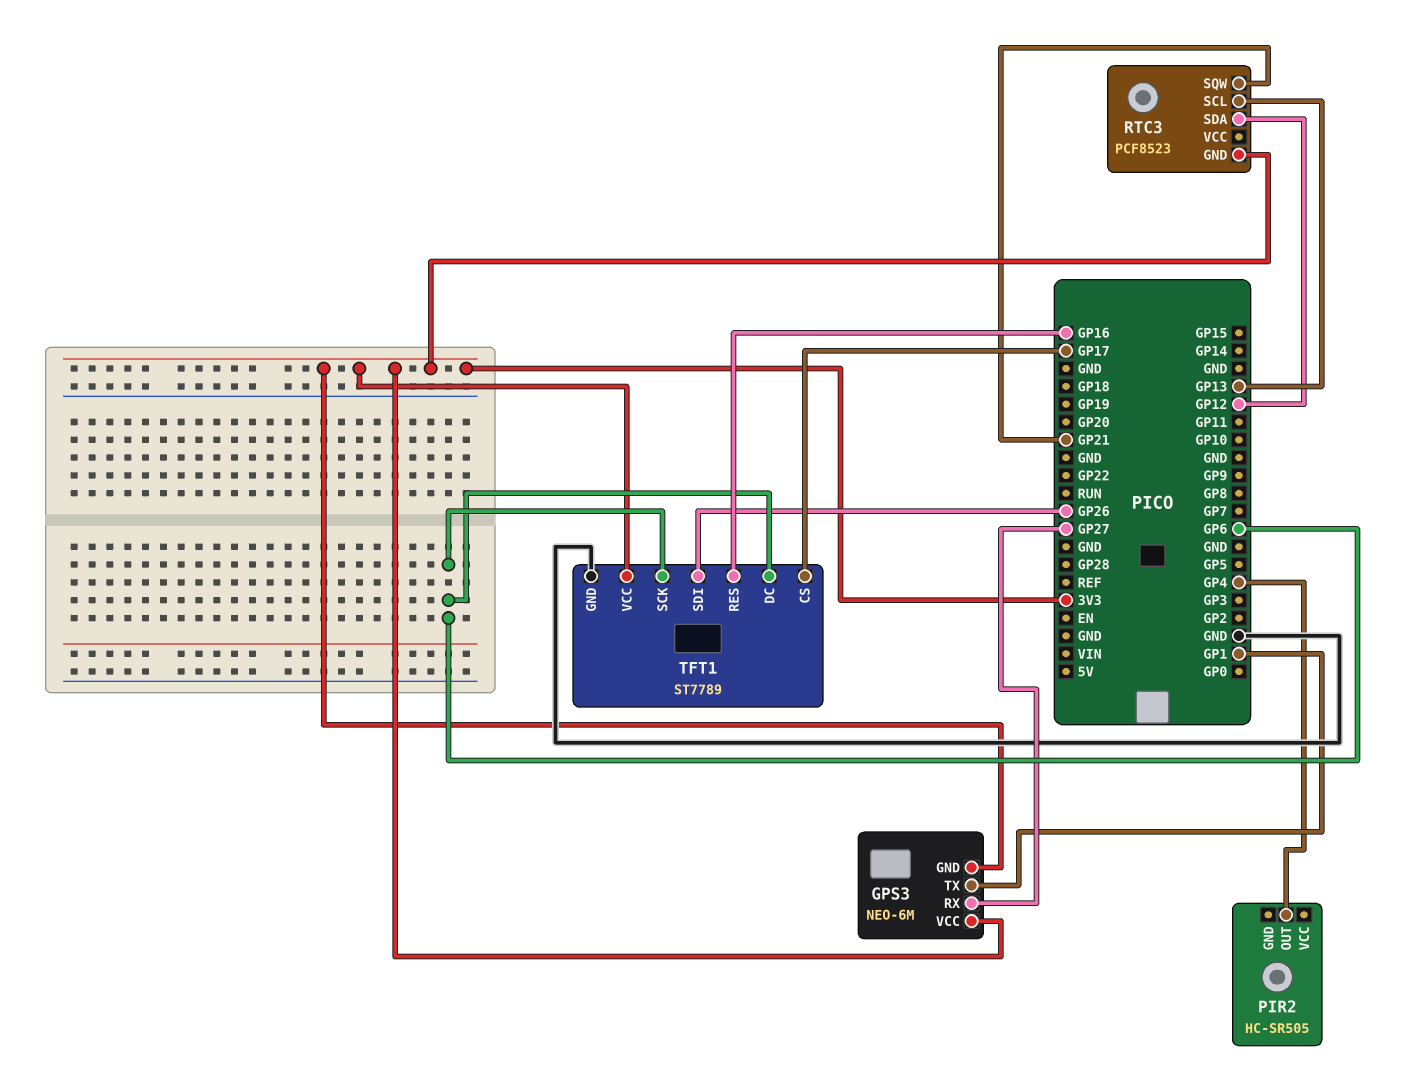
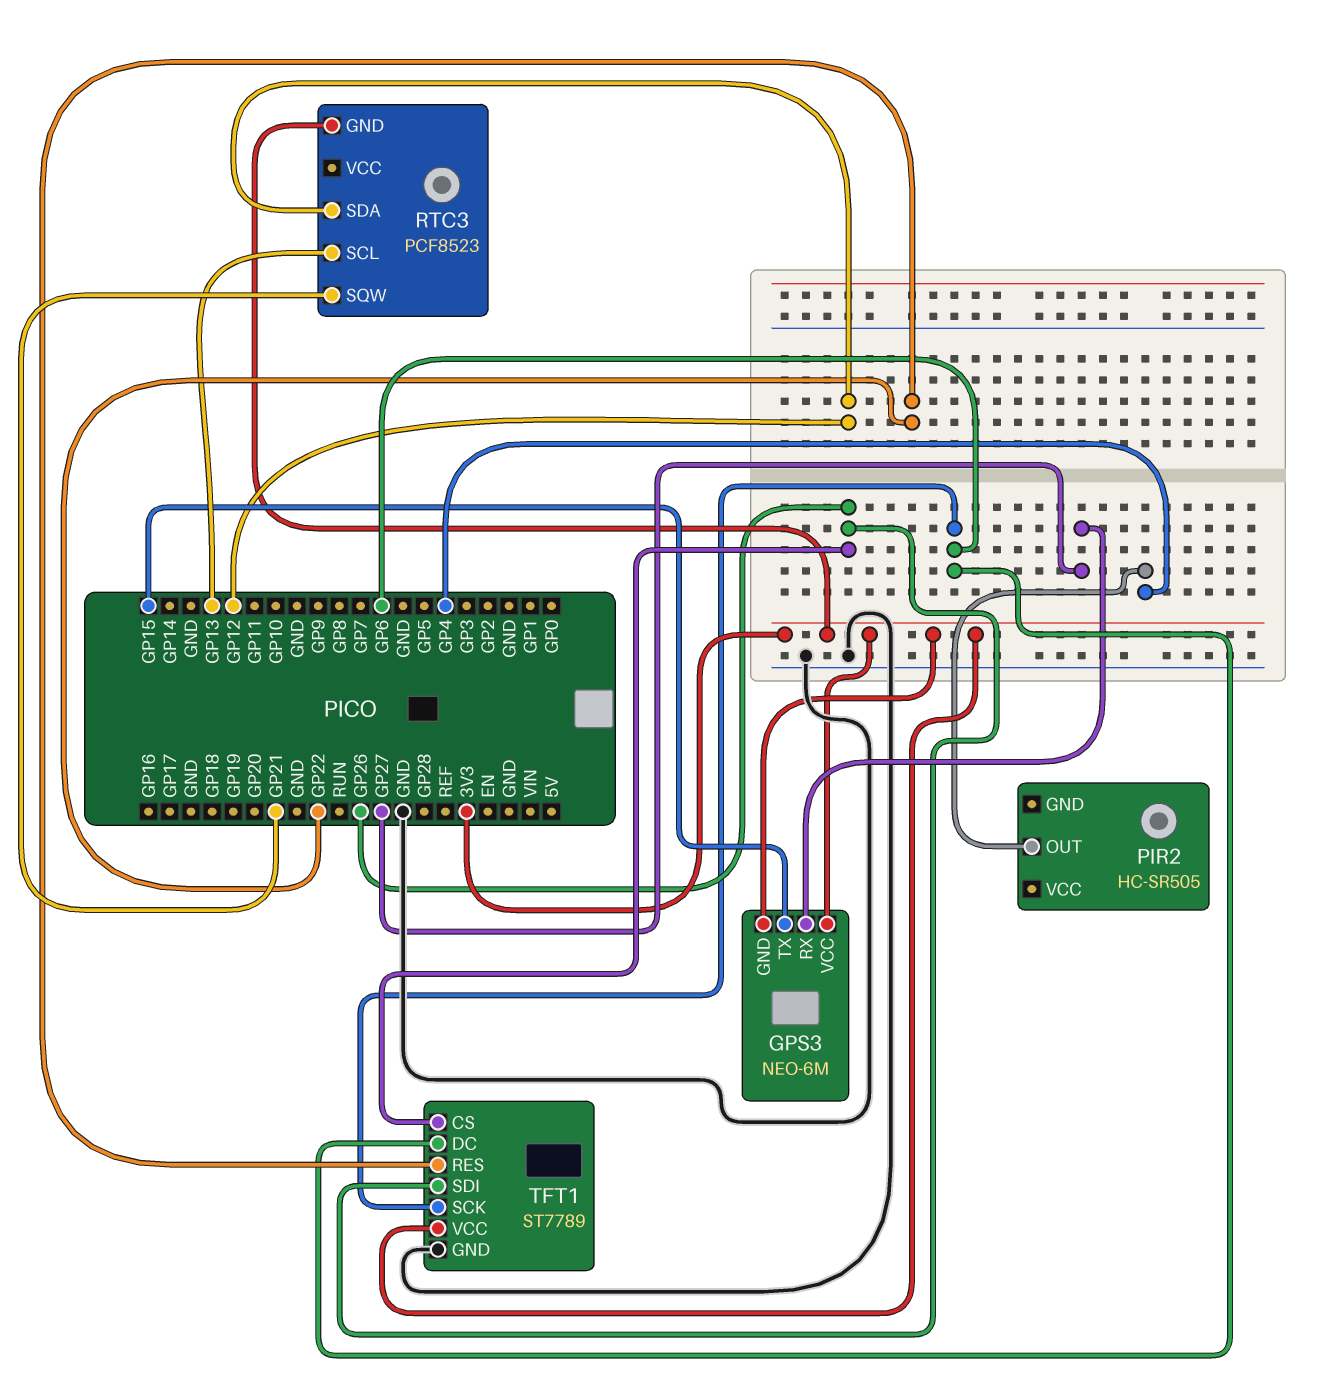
GPS3 pin TX: GP1 -> GP15
TFT1 pin CS: GP17 -> GP26
TFT1 pin RES: GP16 -> GP22

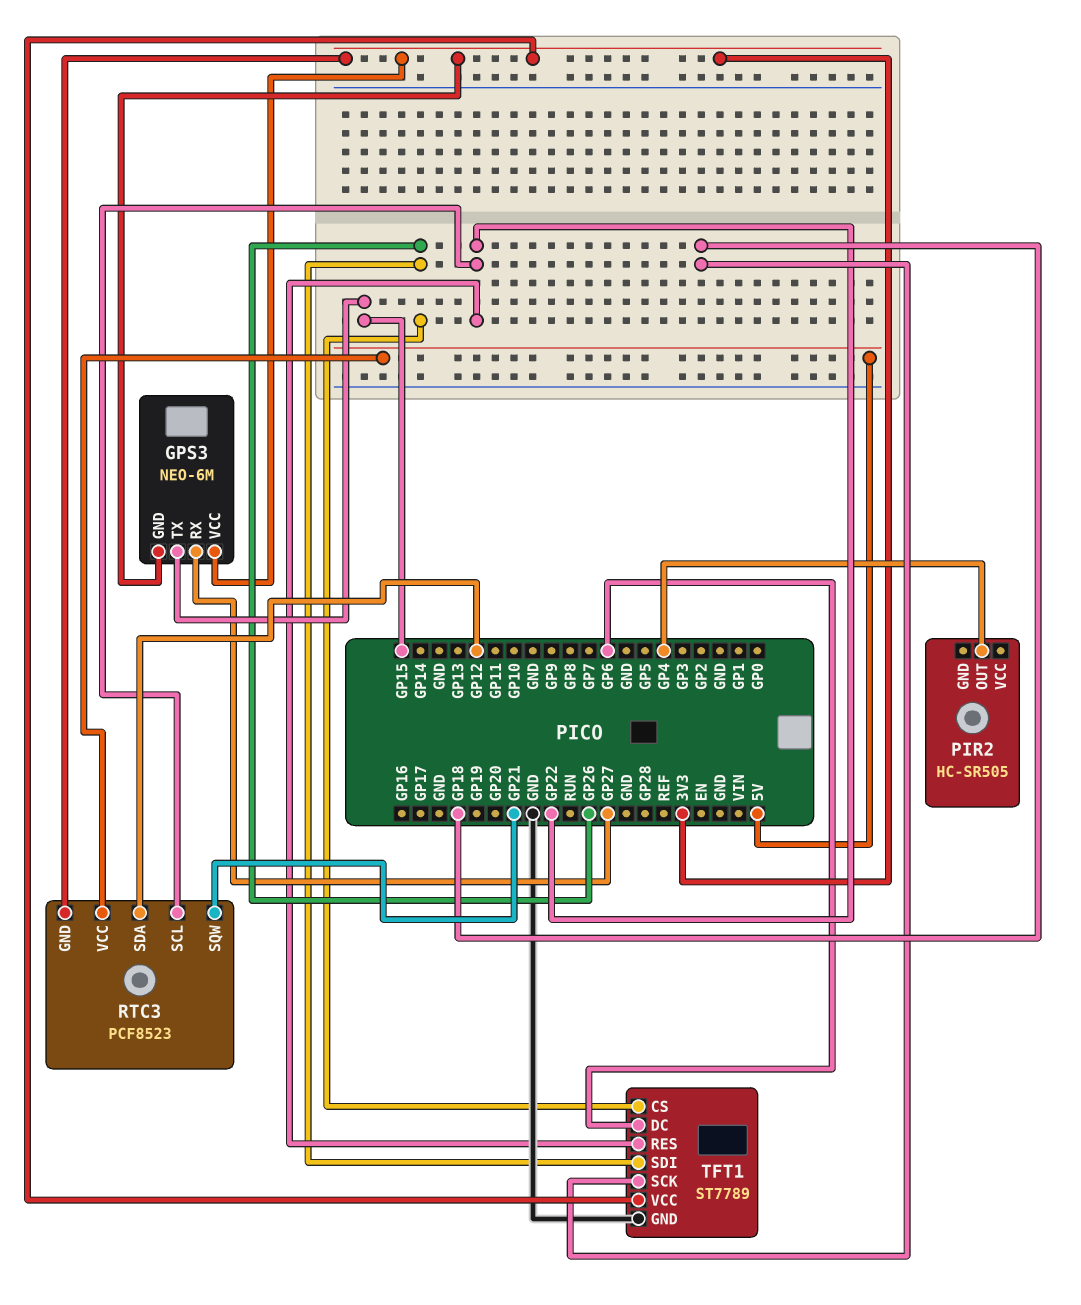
RTC3 pin SCL: GP13 -> GP22
RTC3 pin VCC: none -> 5V
TFT1 pin SCK: GP6 -> GP18

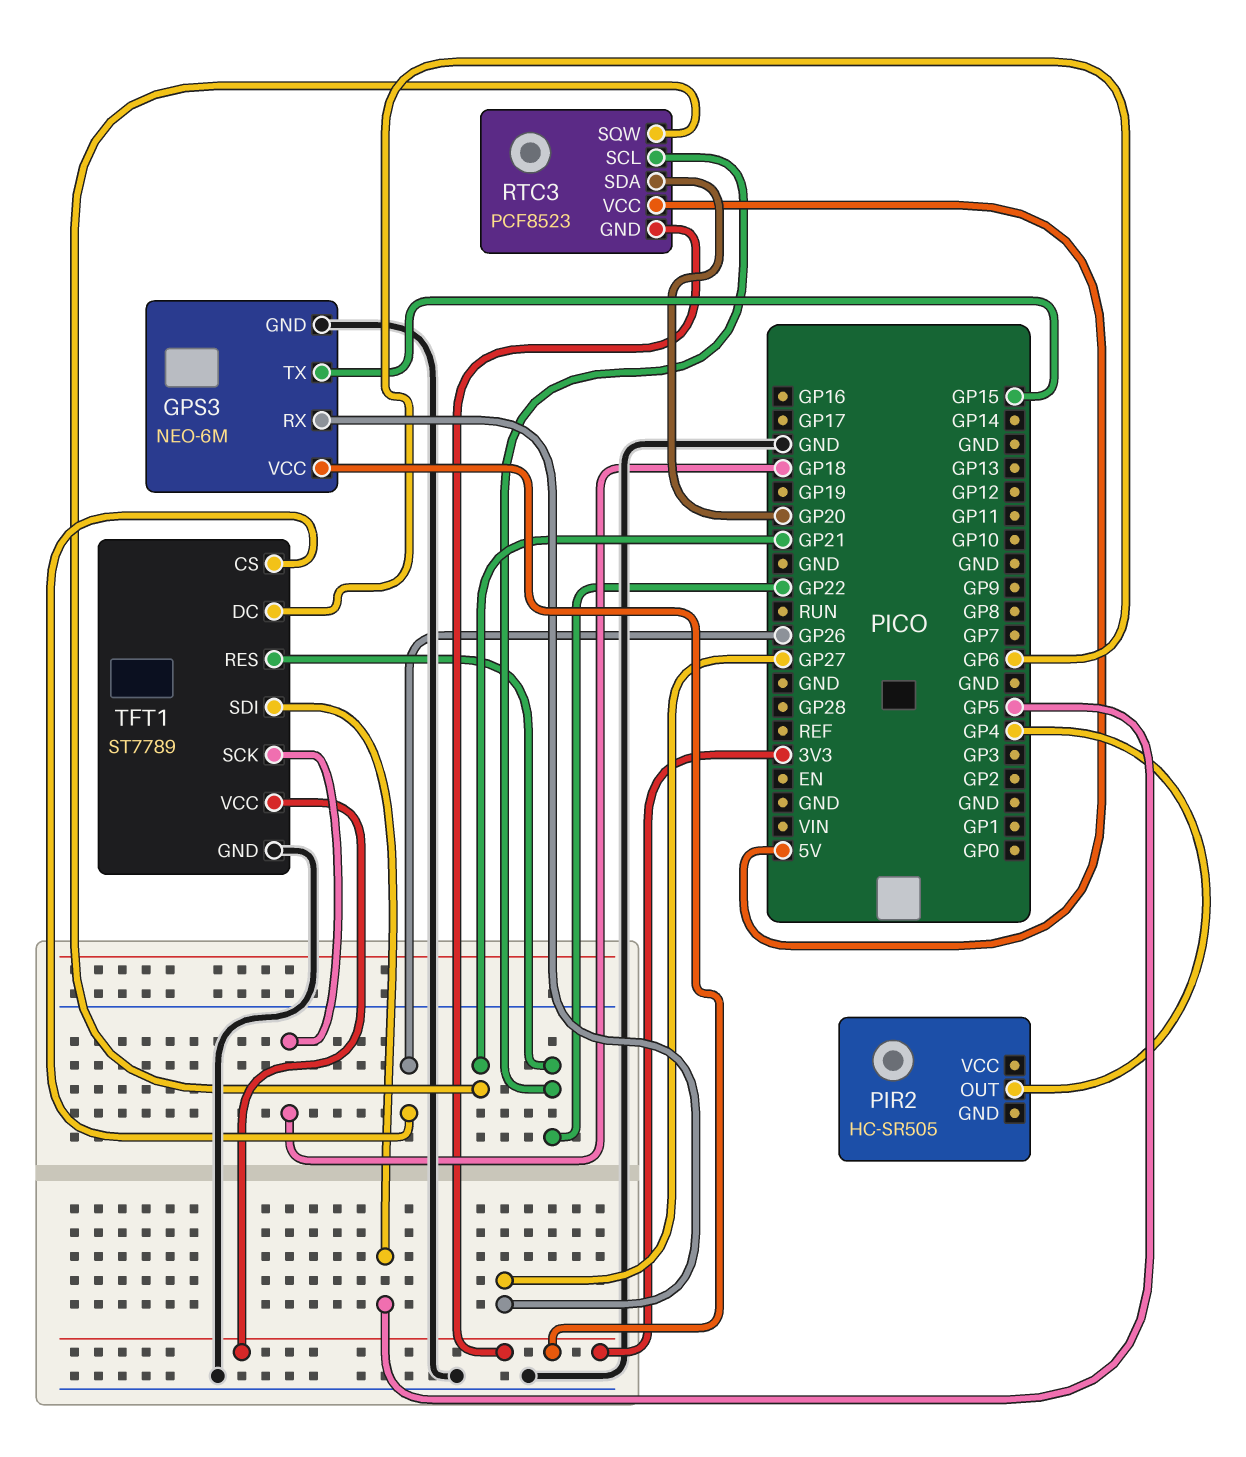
GPS3 pin GND: 3V3 -> GND
RTC3 pin SDA: GP12 -> GP20
TFT1 pin SDI: GP26 -> GP5

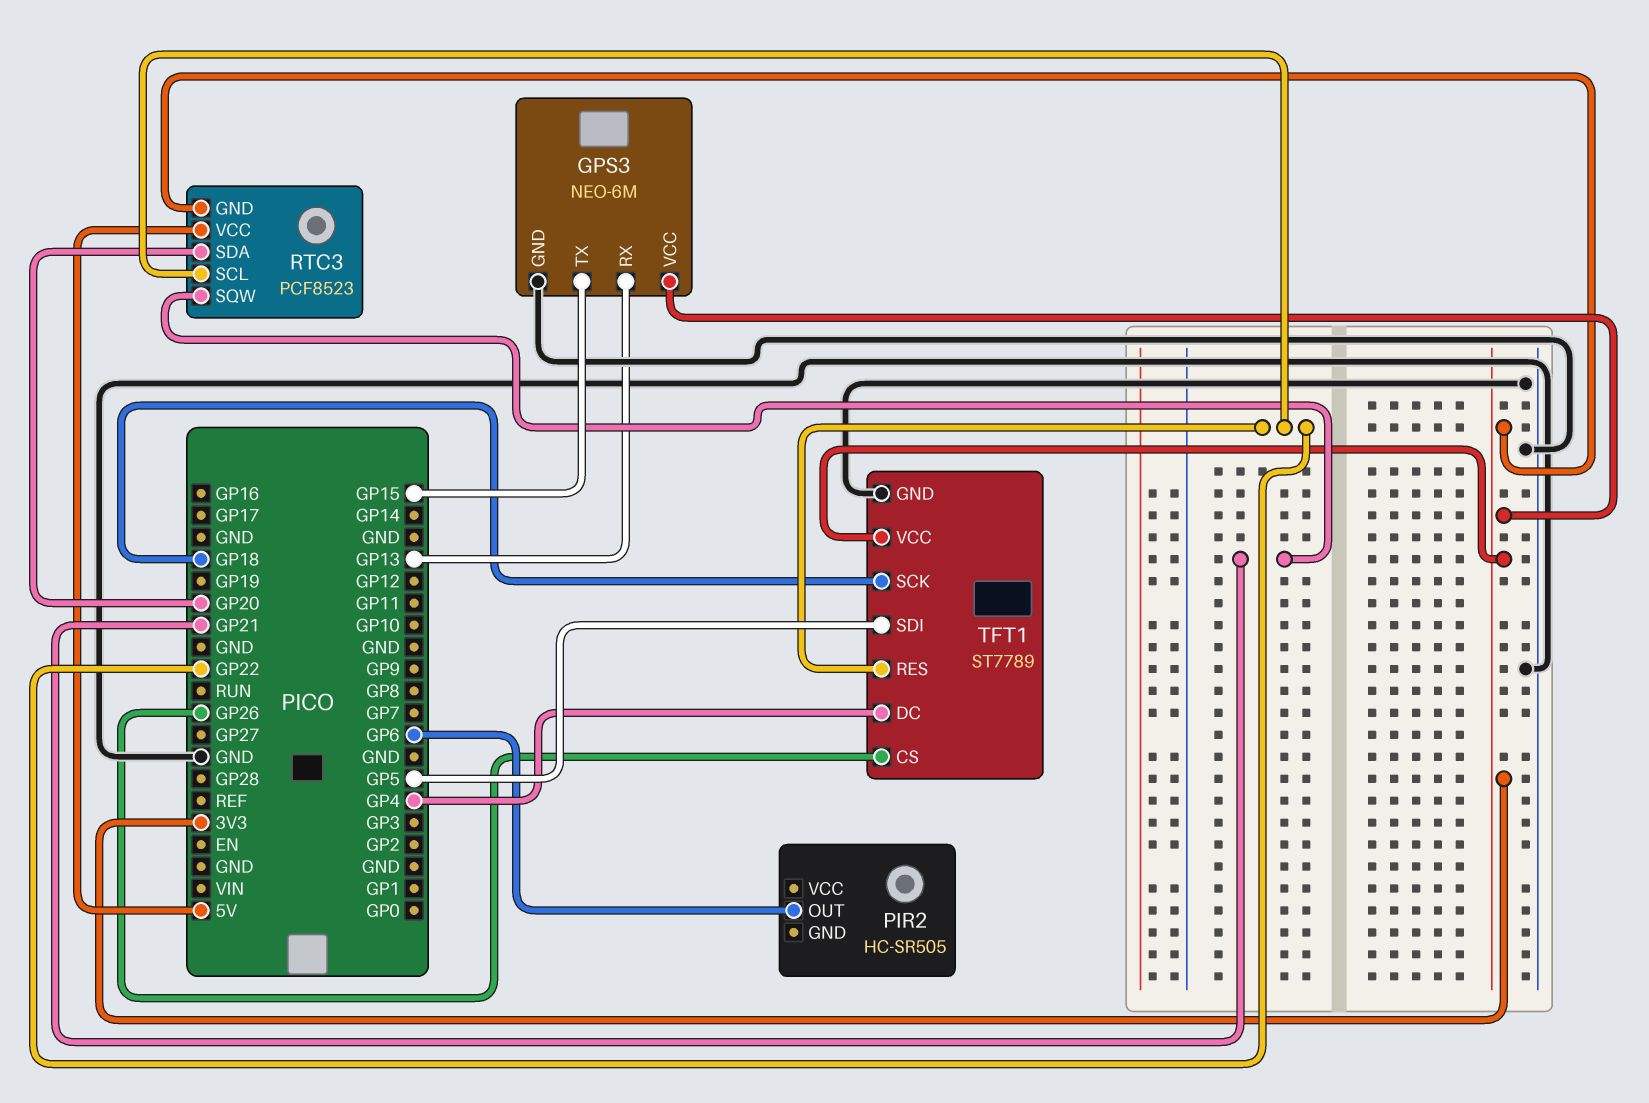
GPS3 pin RX: GP27 -> GP13
PIR2 pin OUT: GP4 -> GP6
TFT1 pin DC: GP6 -> GP4

